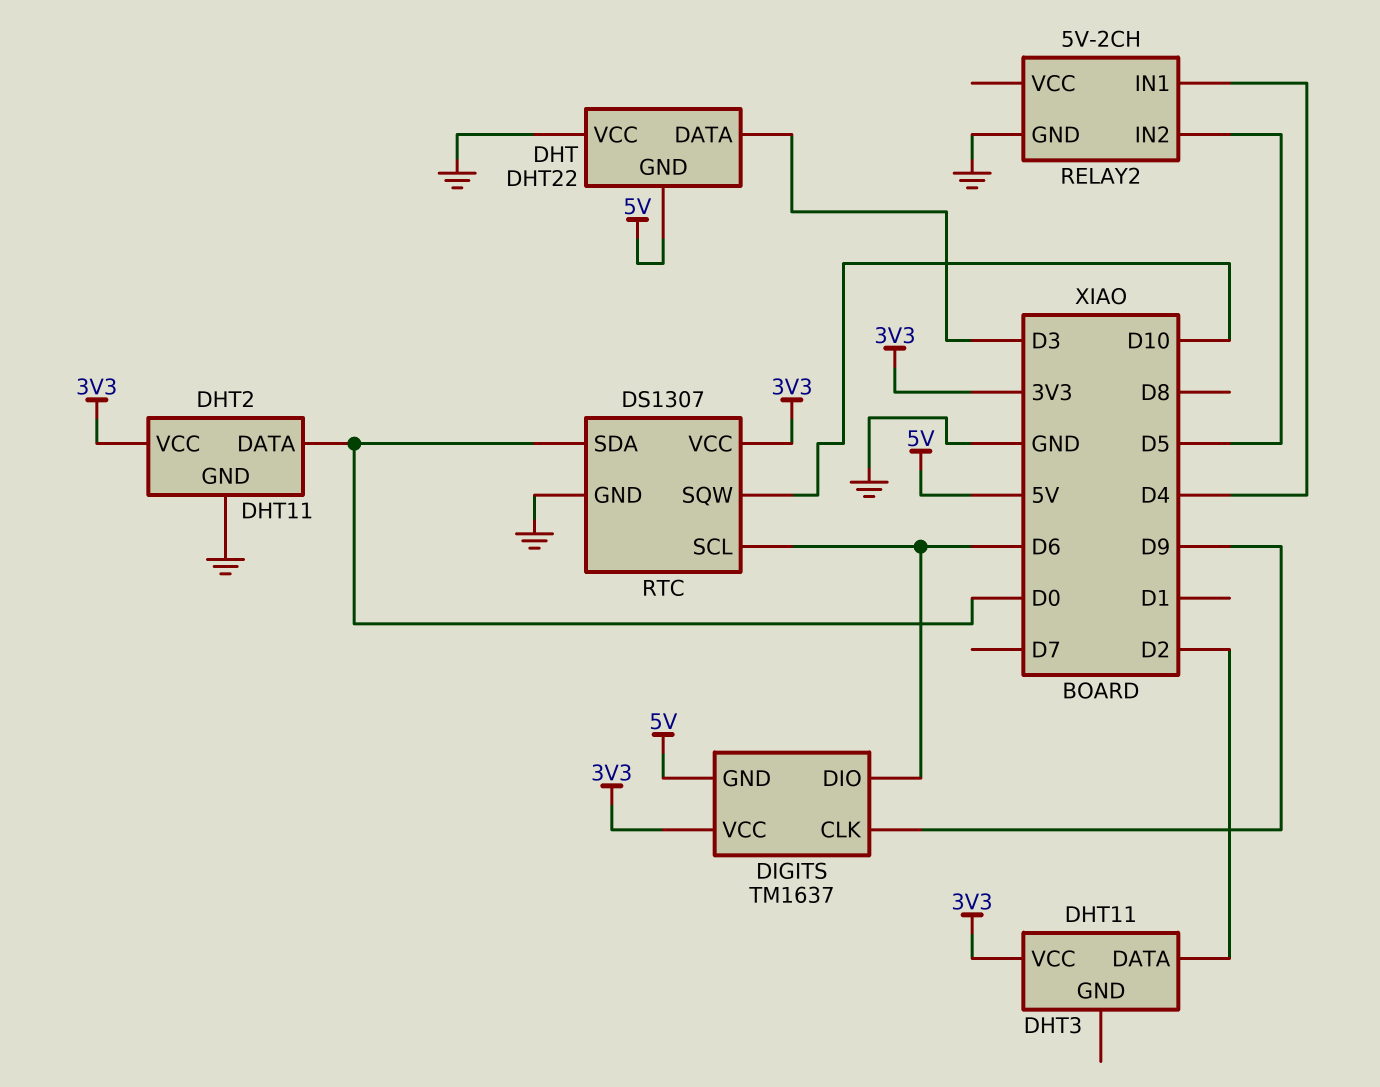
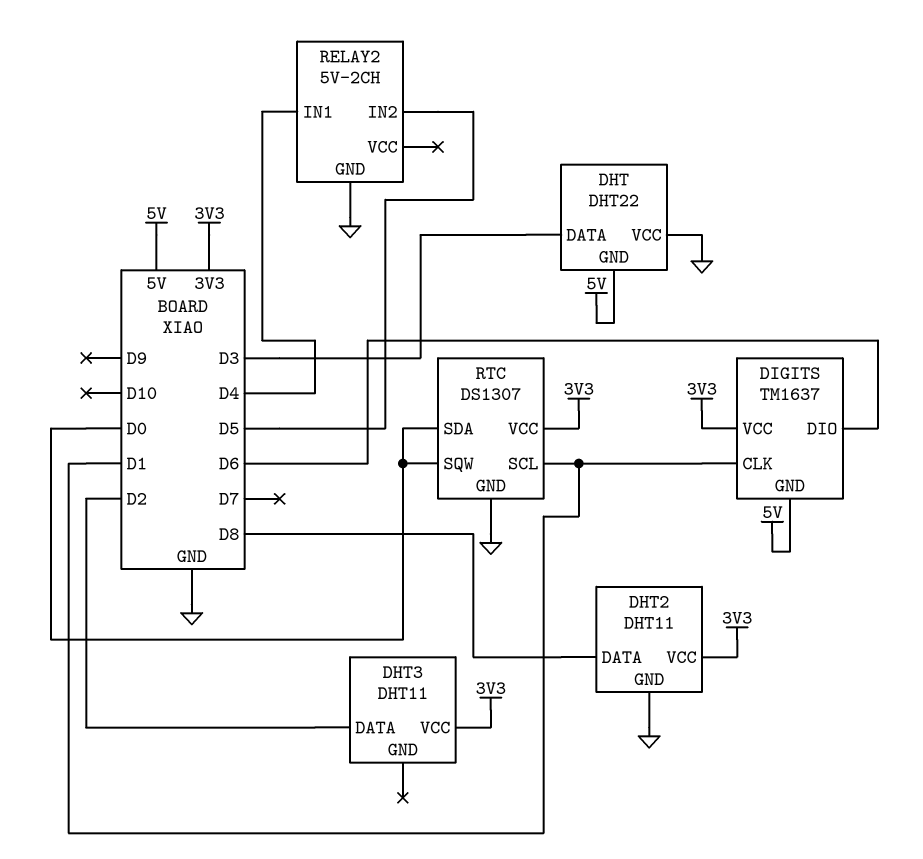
DHT2 pin DATA: D0 -> D8
DIGITS pin CLK: D9 -> D1
RTC pin SCL: D6 -> D1
RTC pin SQW: D10 -> D0

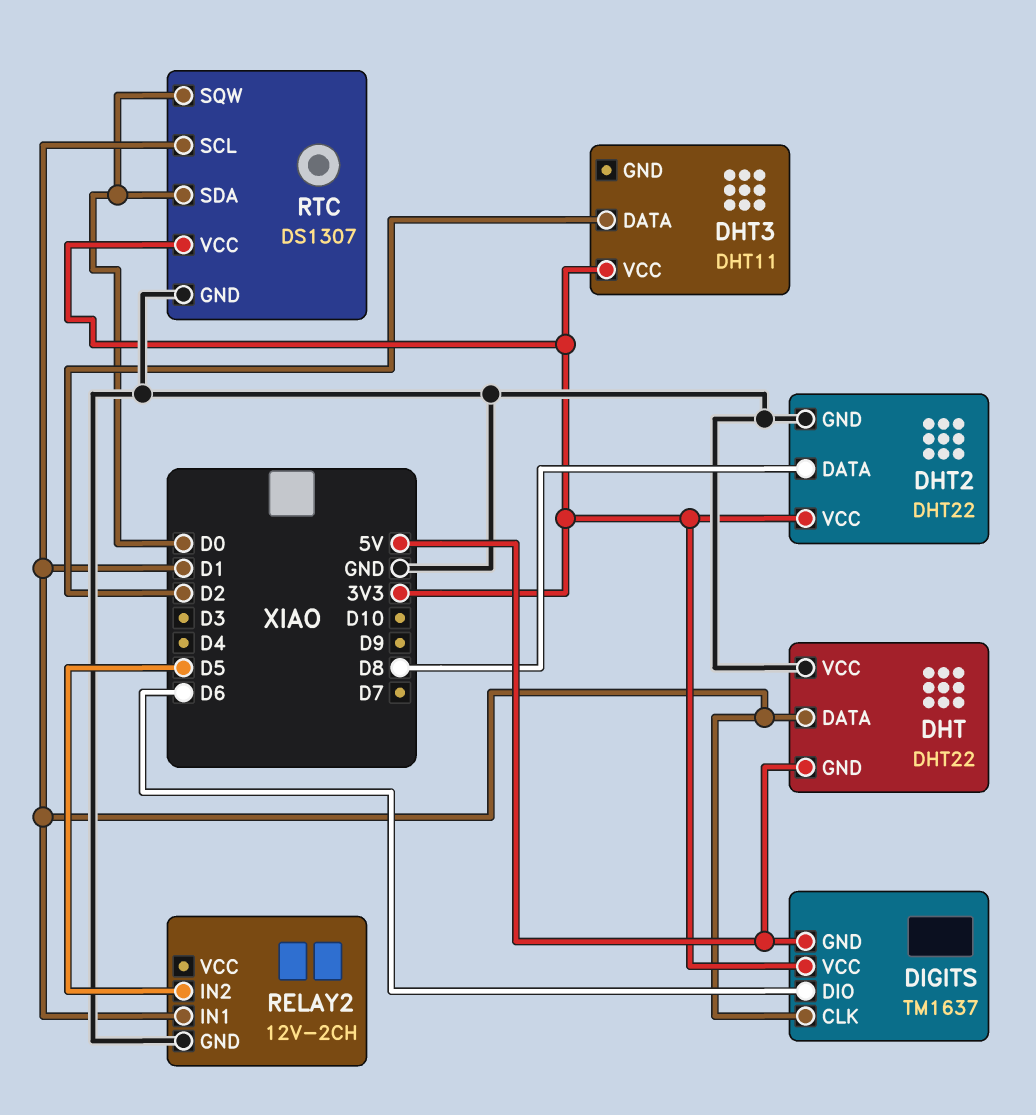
DHT pin DATA: D3 -> D1
DHT2: DHT11 -> DHT22
RELAY2: 5V-2CH -> 12V-2CH
RELAY2 pin IN1: D4 -> D1

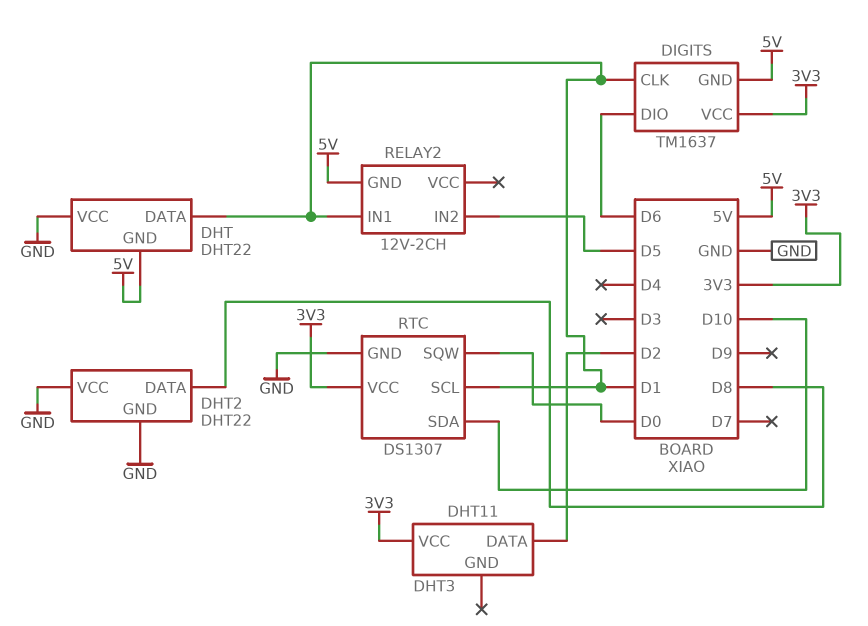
DHT2 pin VCC: 3V3 -> GND
RELAY2 pin GND: GND -> 5V
RTC pin SDA: D0 -> D10

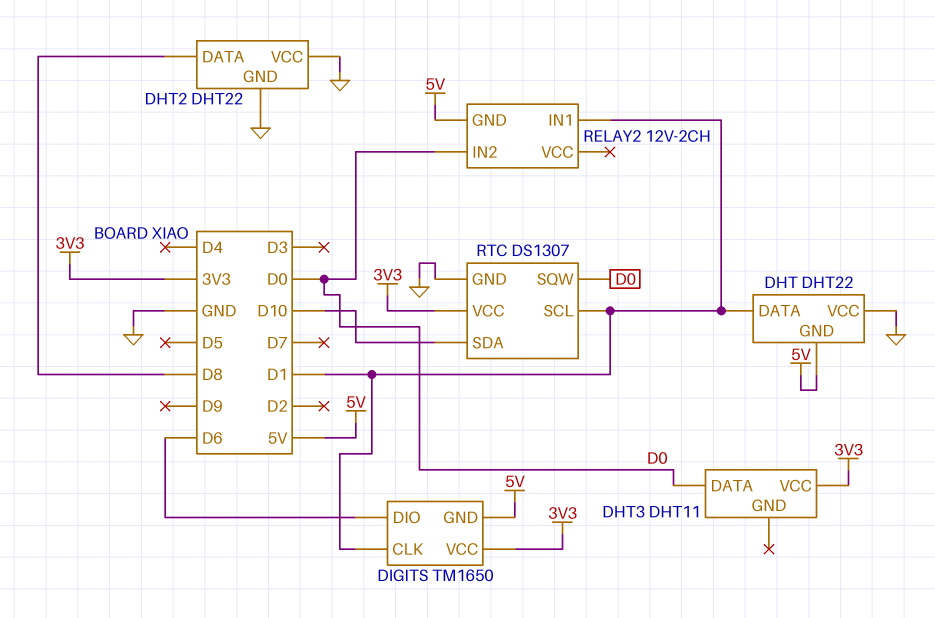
DHT3 pin DATA: D2 -> D0
DIGITS: TM1637 -> TM1650
RELAY2 pin IN2: D5 -> D0

